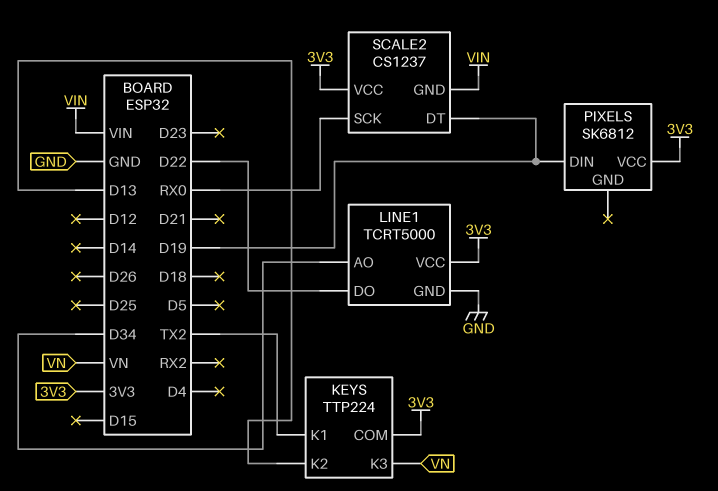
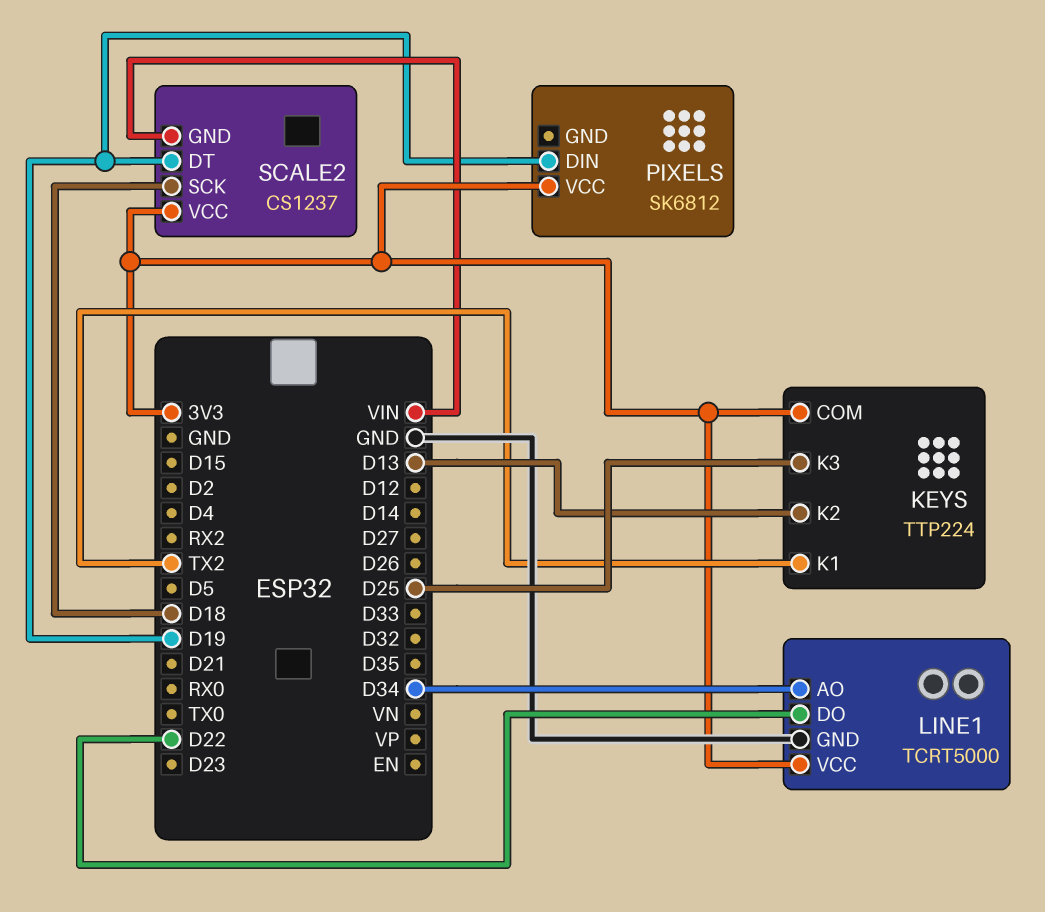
KEYS pin K3: VN -> D25
SCALE2 pin SCK: RX0 -> D18

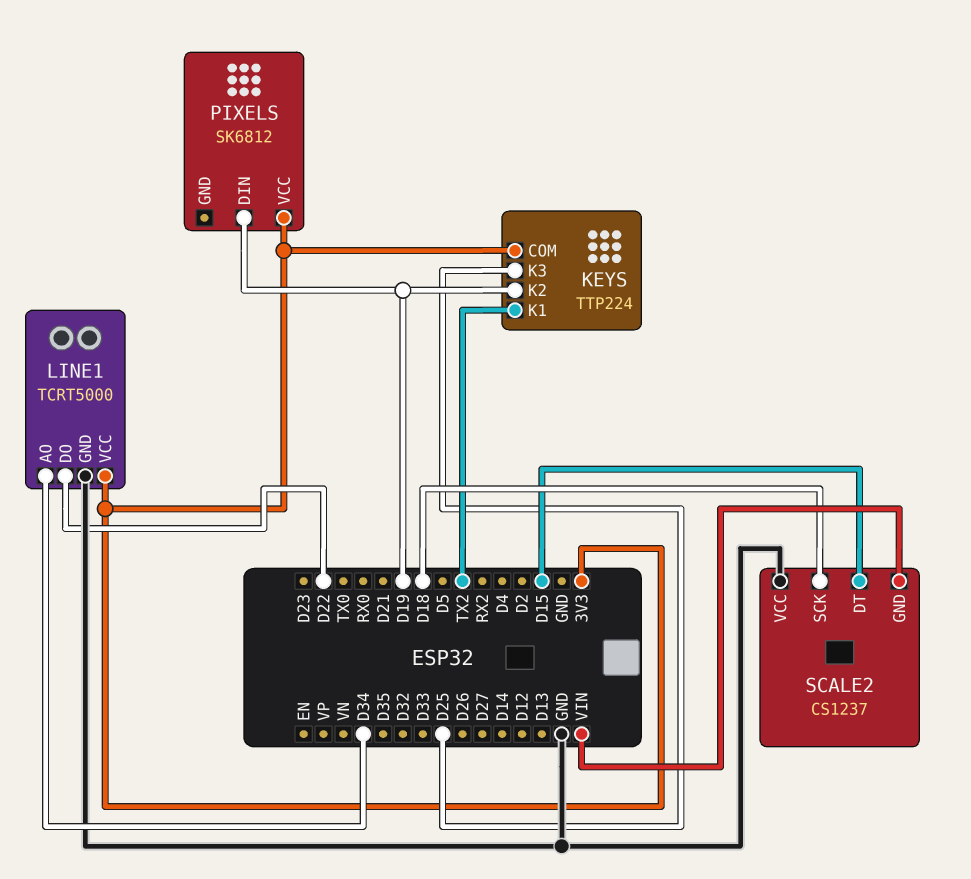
KEYS pin K2: D13 -> D19
SCALE2 pin DT: D19 -> D15
SCALE2 pin VCC: 3V3 -> GND

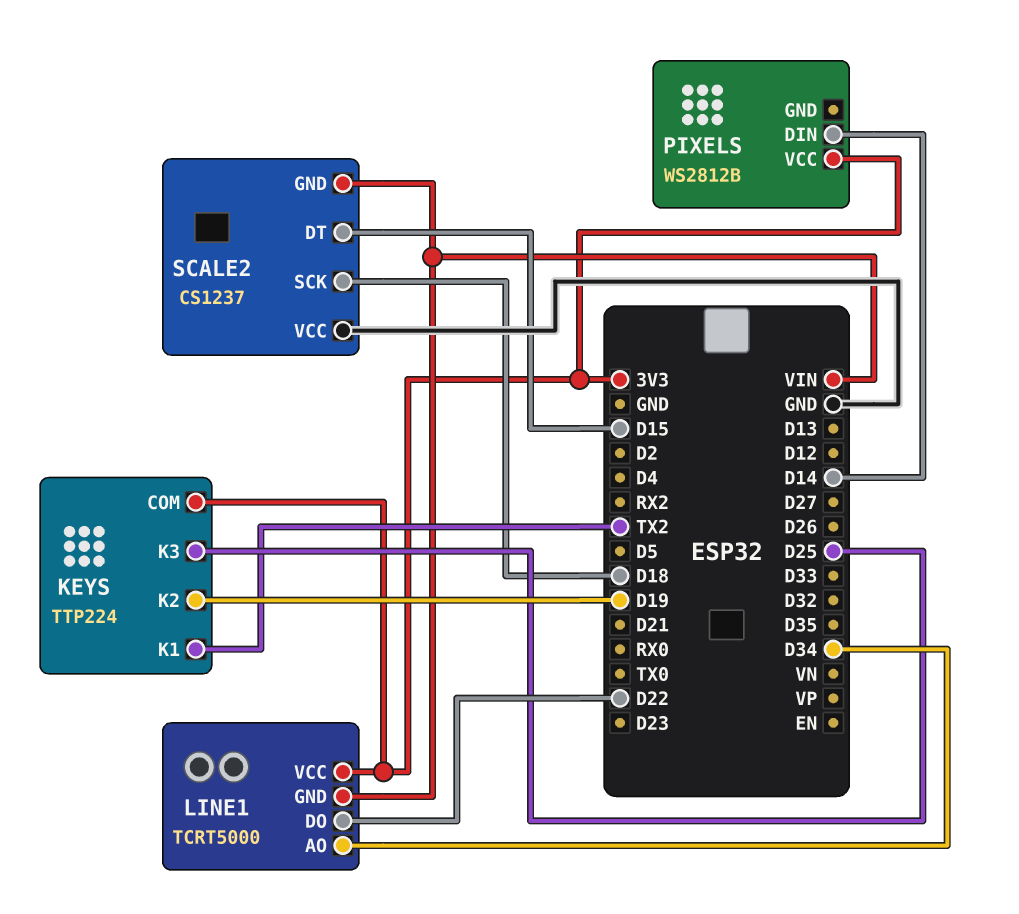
LINE1 pin GND: GND -> VIN
PIXELS: SK6812 -> WS2812B
PIXELS pin DIN: D19 -> D14

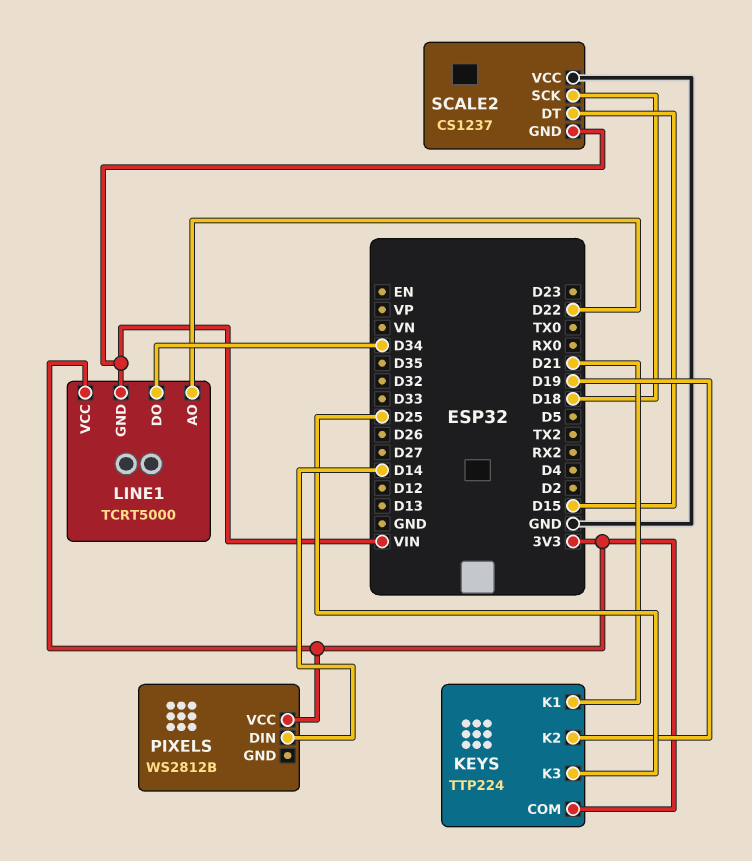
KEYS pin K1: TX2 -> D21
LINE1 pin AO: D34 -> D22
LINE1 pin DO: D22 -> D34

